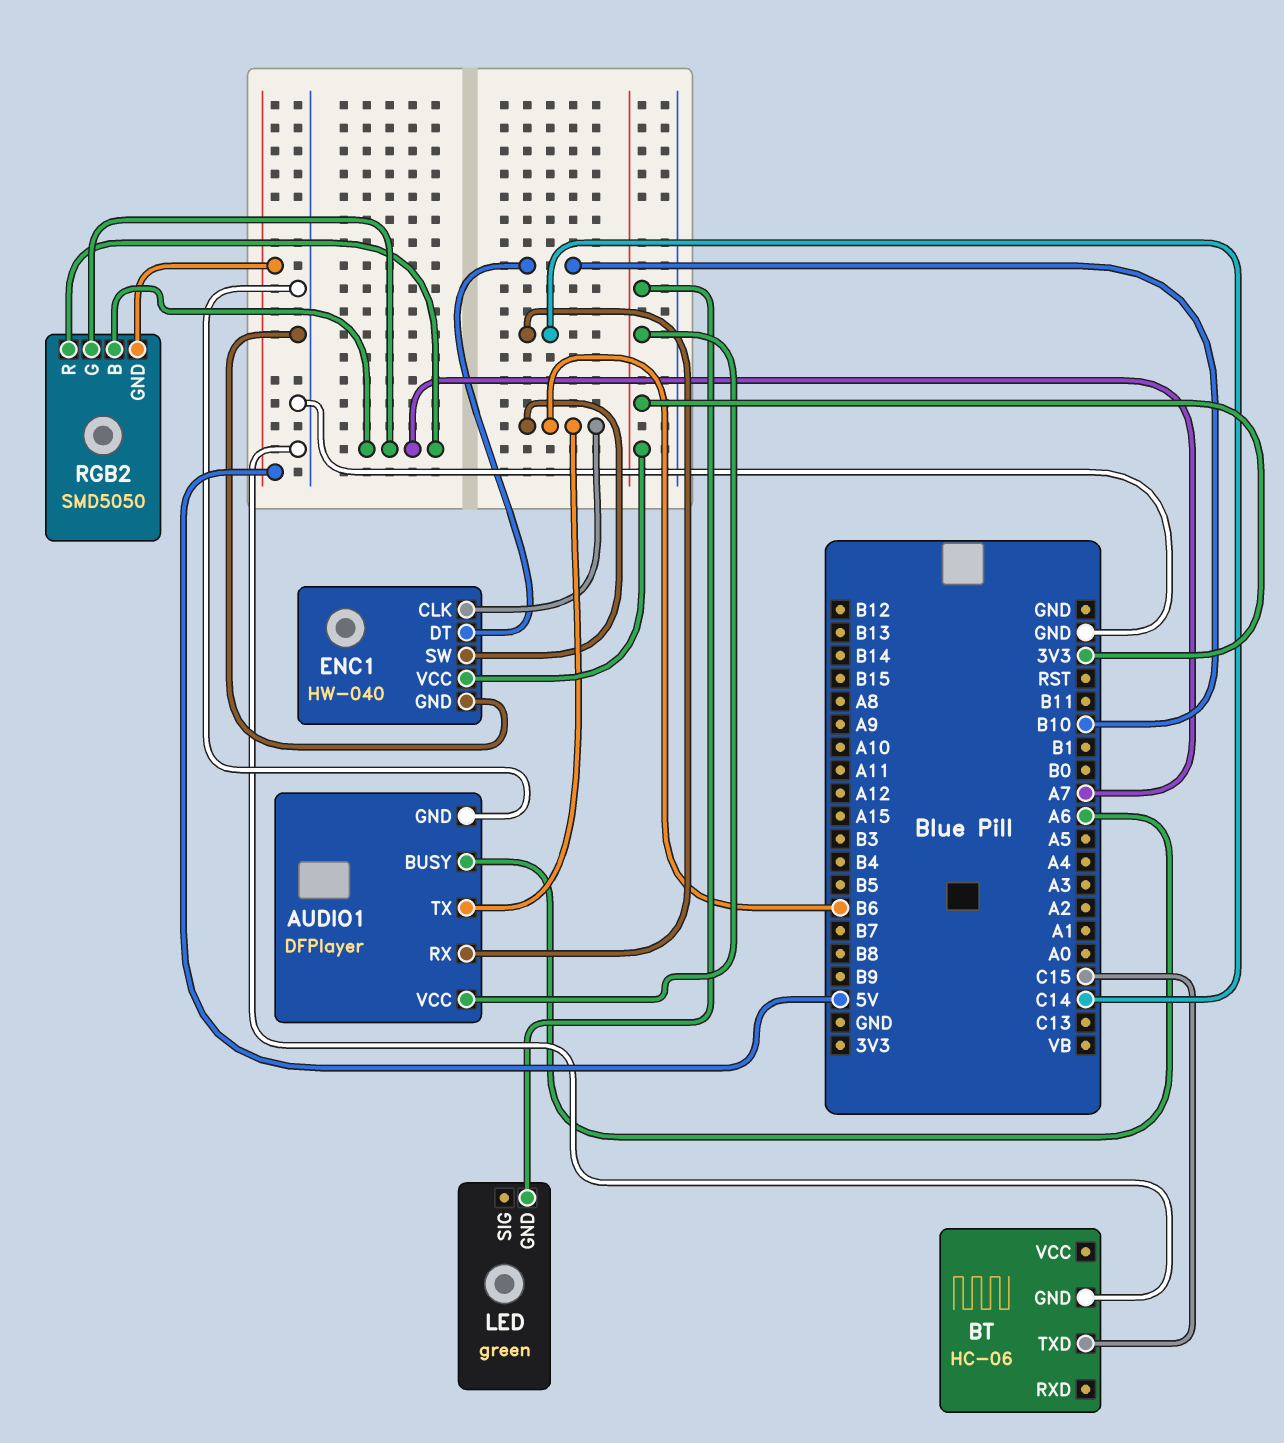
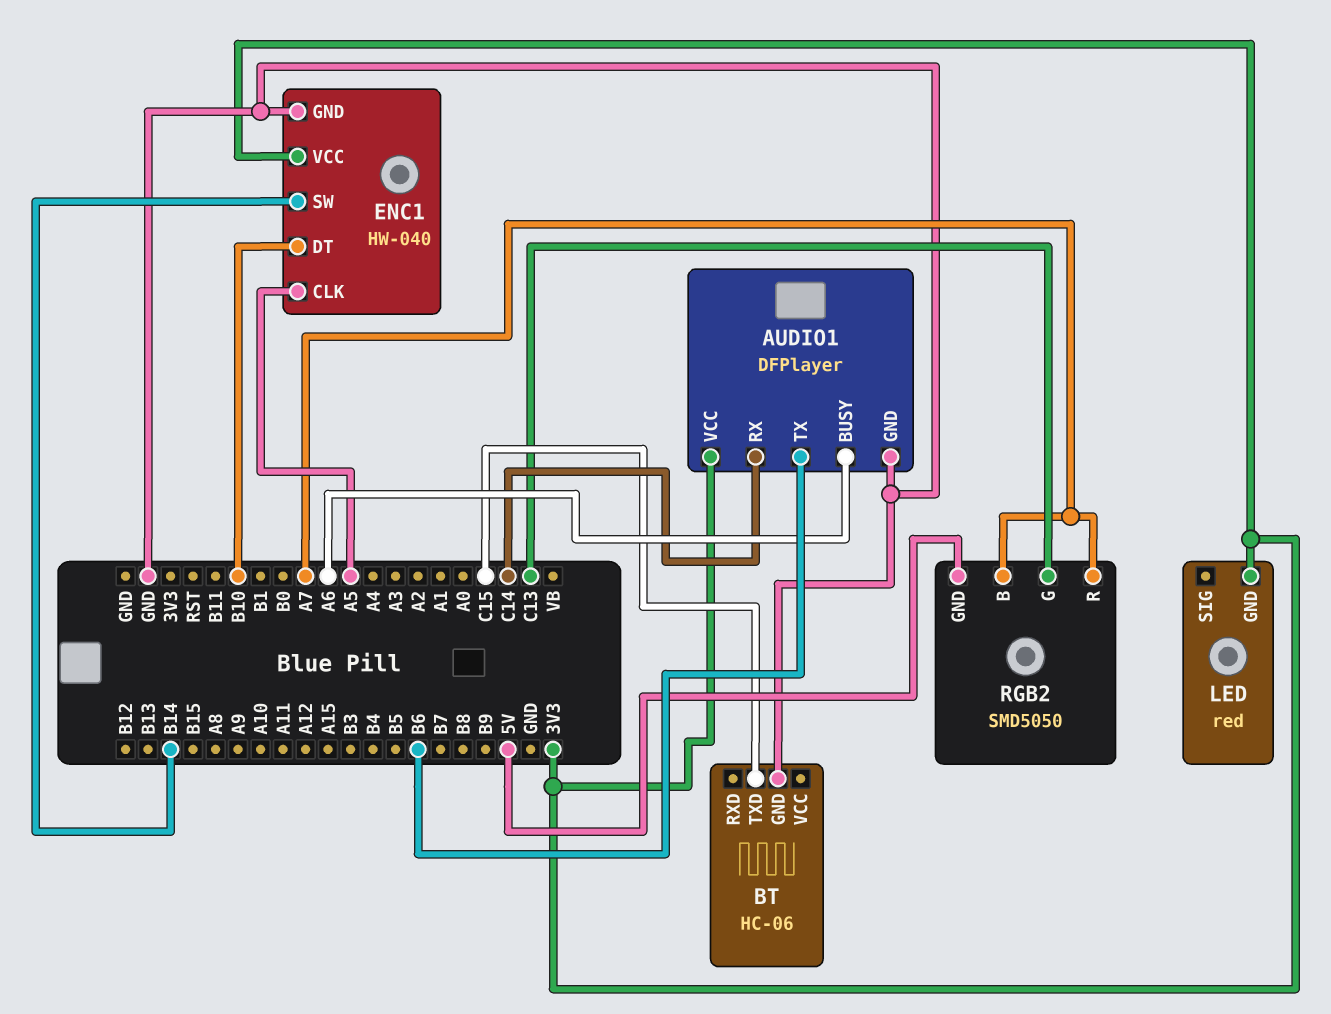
ENC1 pin CLK: B6 -> A5
ENC1 pin SW: B6 -> B14
LED: green -> red
RGB2 pin G: A7 -> C13

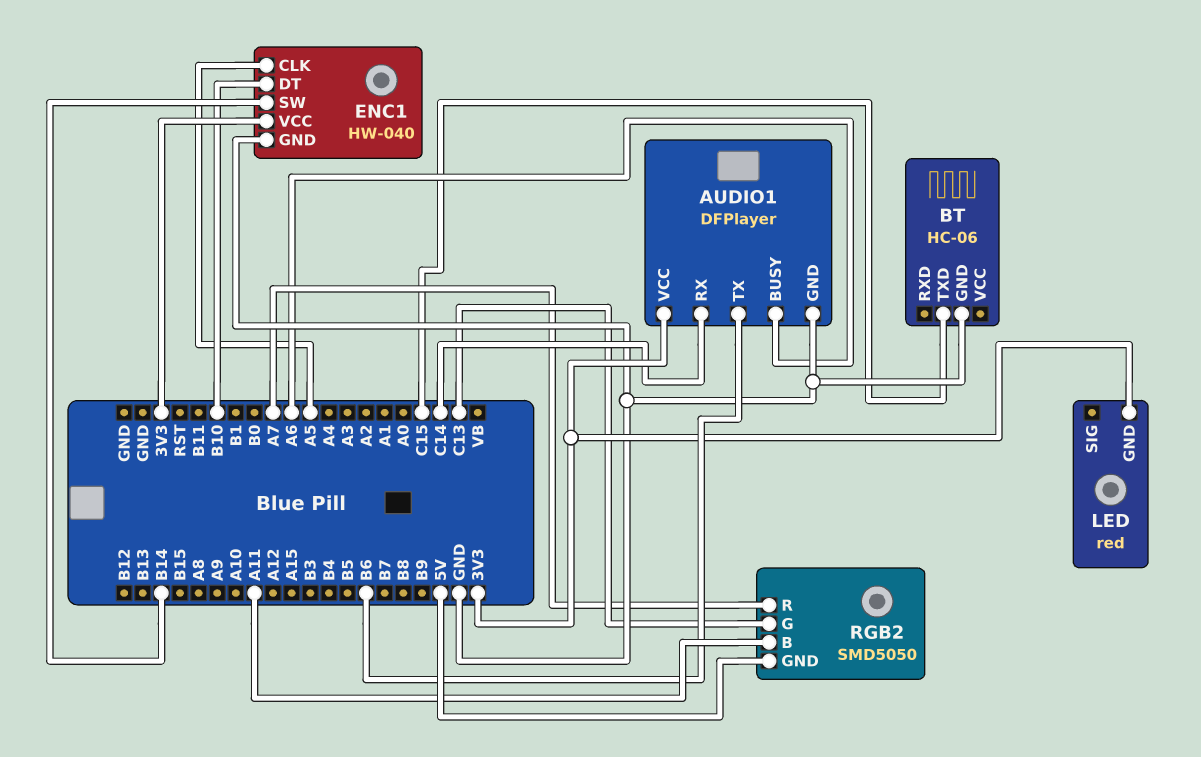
RGB2 pin B: A7 -> A11

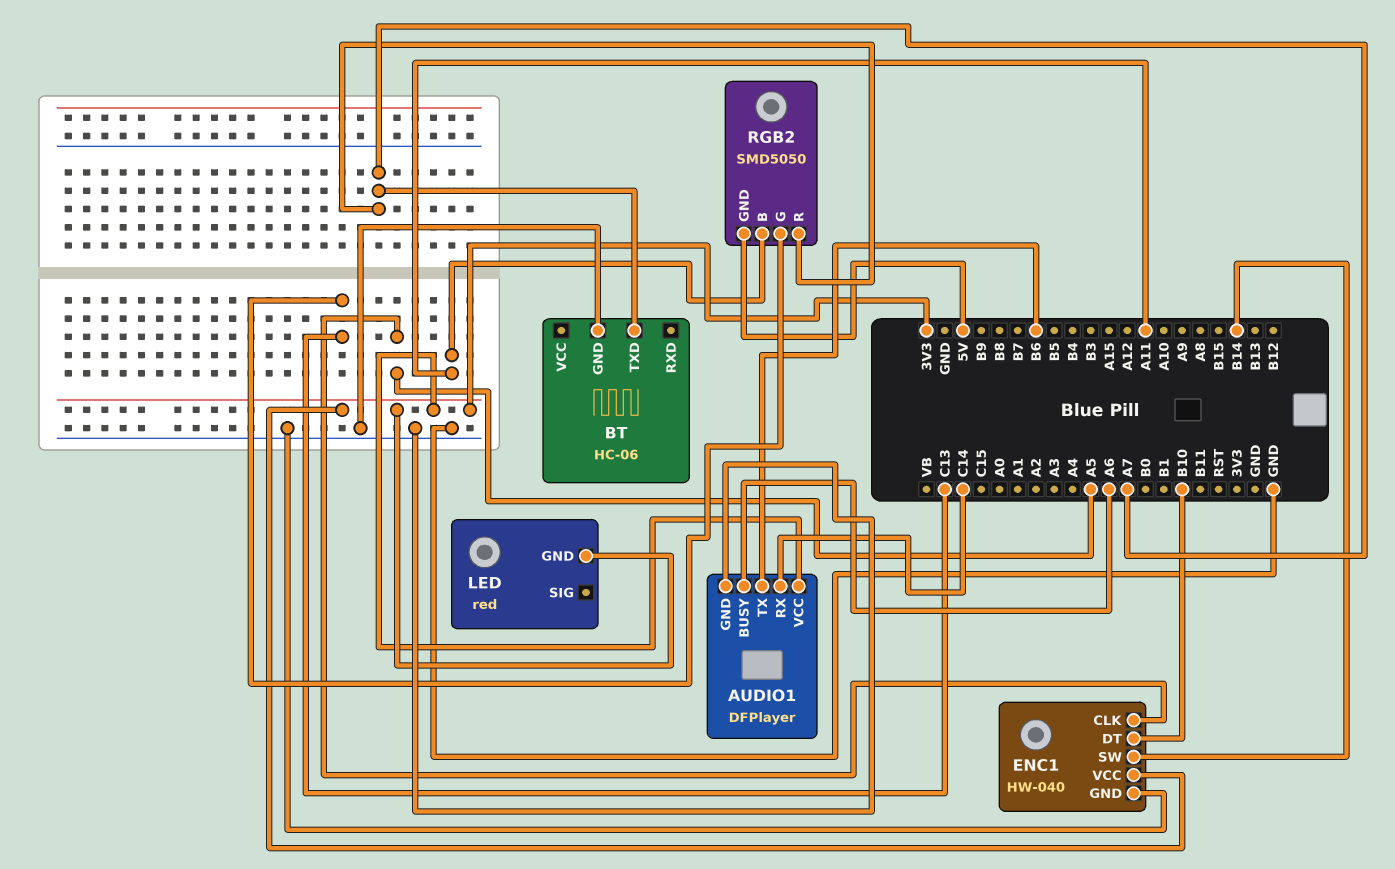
BT pin TXD: C15 -> A7

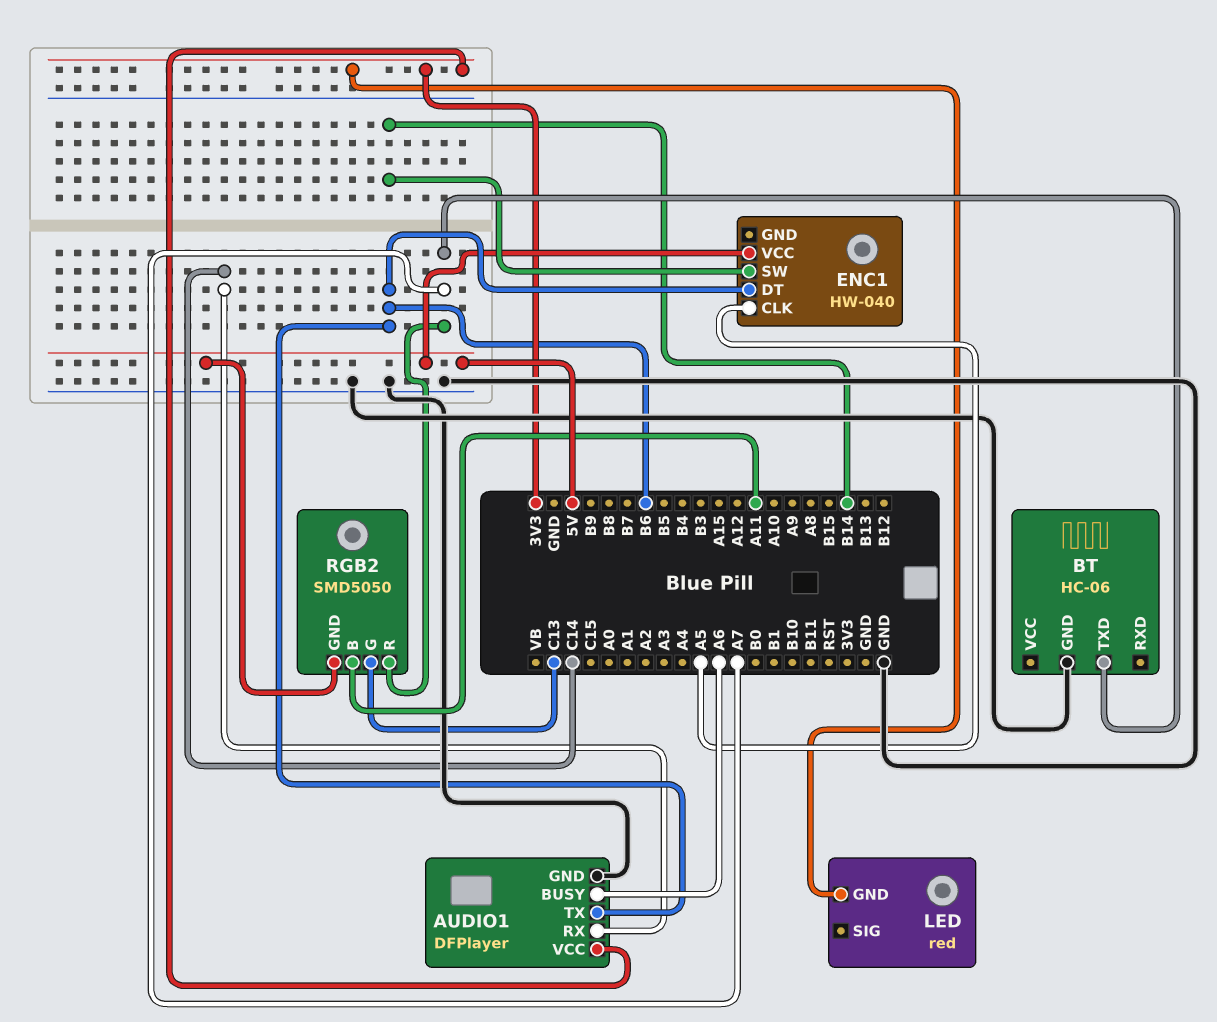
ENC1 pin DT: B10 -> B6
ENC1 pin GND: GND -> none
ENC1 pin VCC: 3V3 -> 5V

